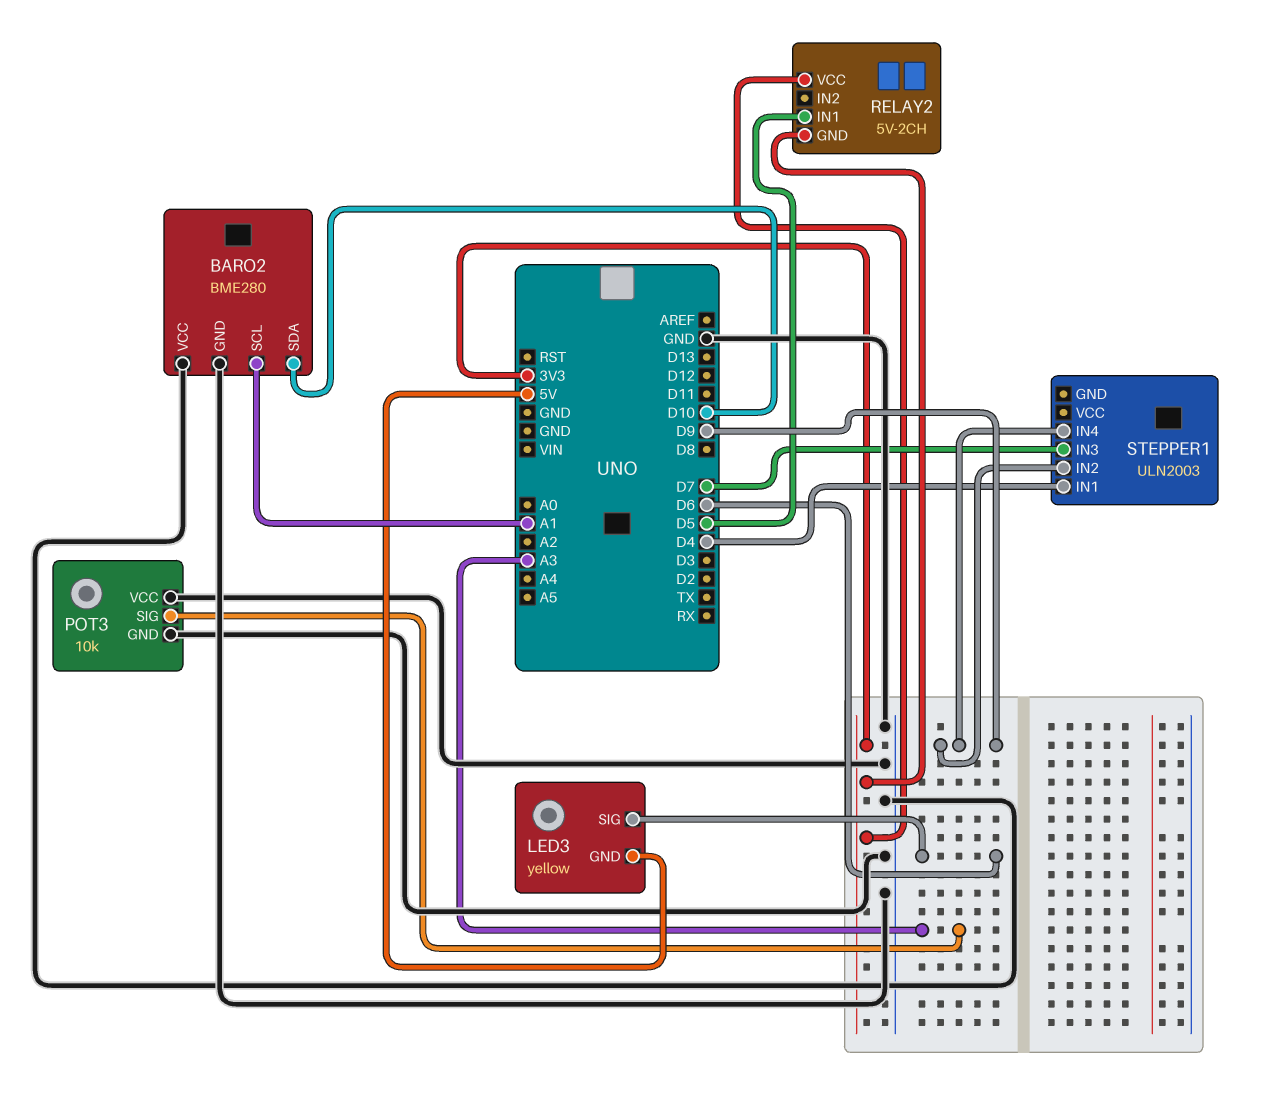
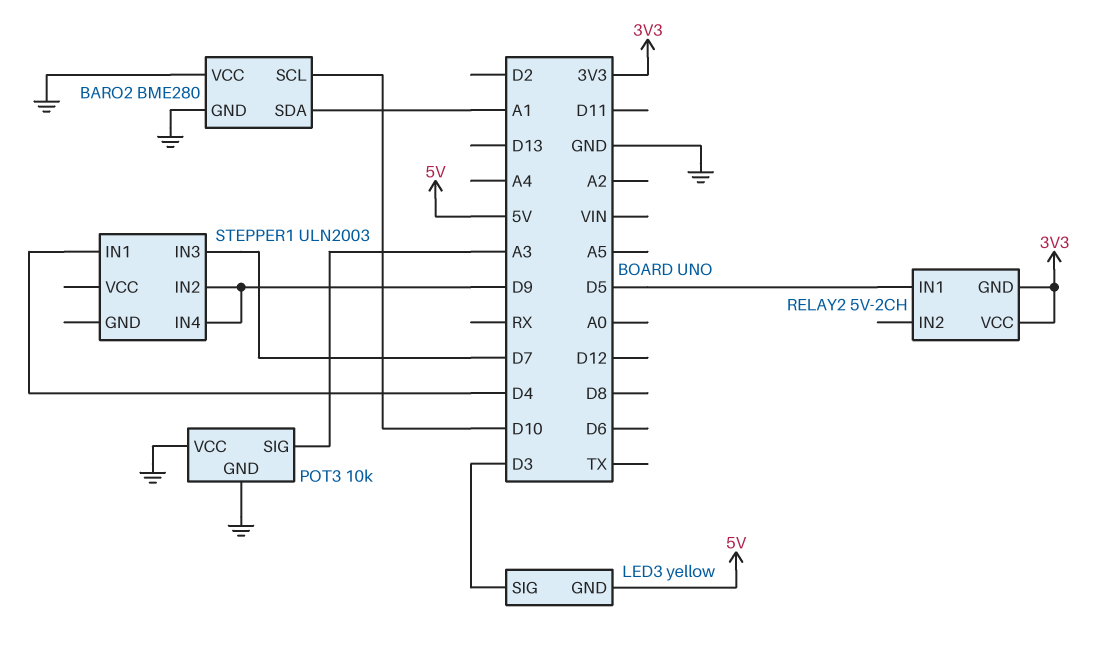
BARO2 pin SCL: A1 -> D10
BARO2 pin SDA: D10 -> A1
LED3 pin SIG: D6 -> D3

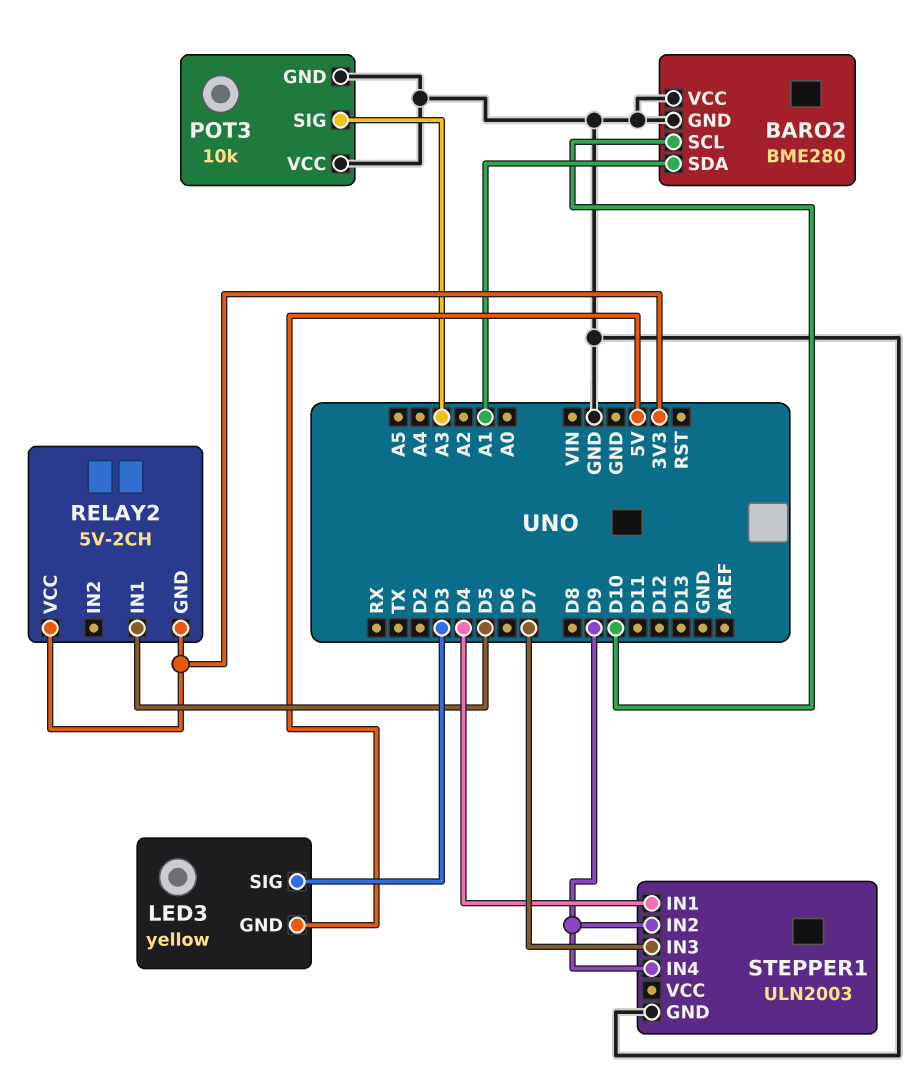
STEPPER1 pin GND: none -> GND

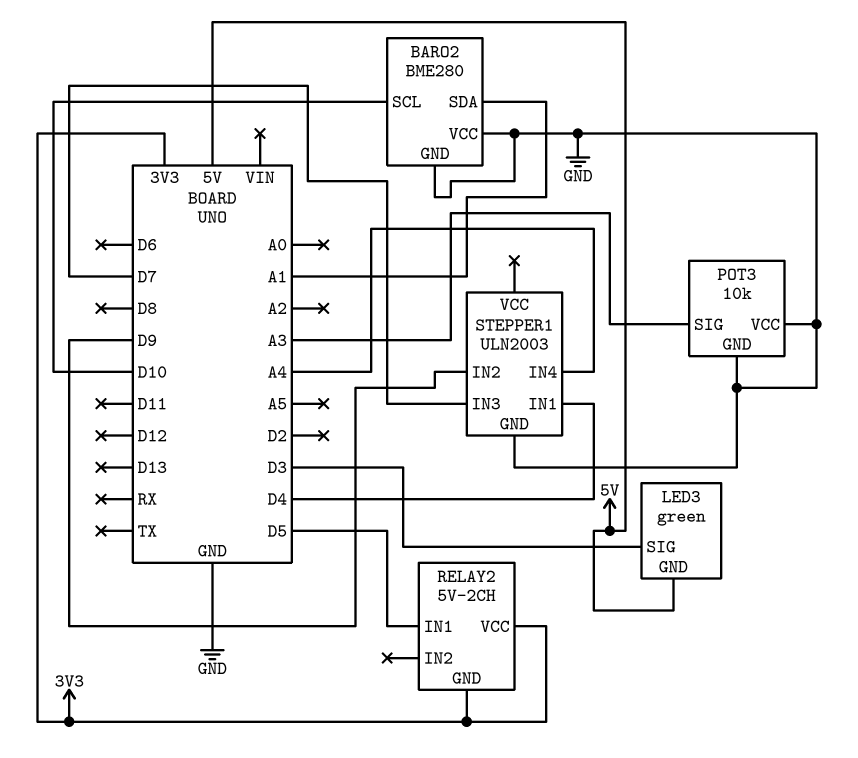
LED3: yellow -> green
STEPPER1 pin IN4: D9 -> A4

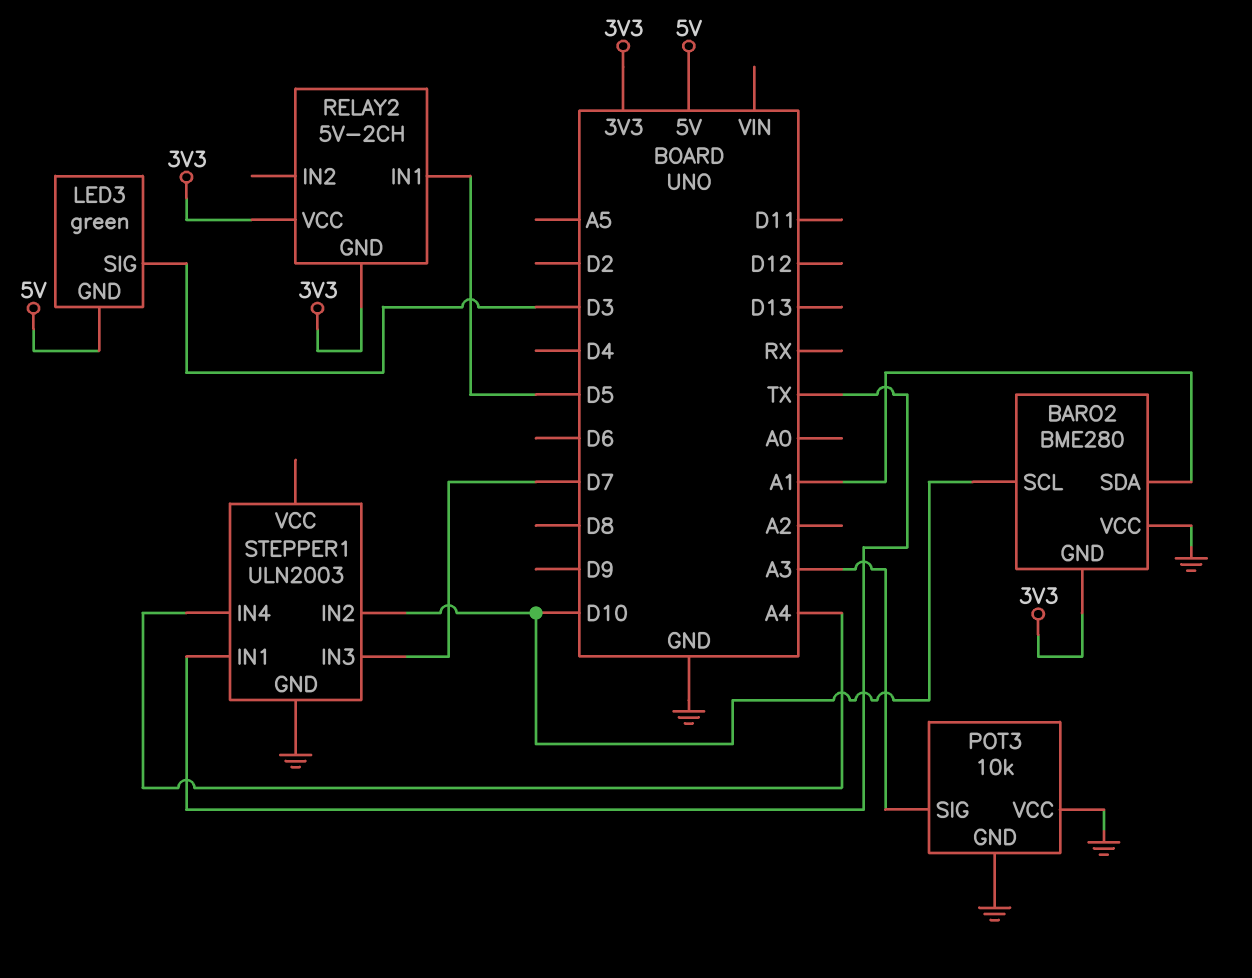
BARO2 pin GND: GND -> 3V3
STEPPER1 pin IN1: D4 -> TX
STEPPER1 pin IN2: D9 -> D10

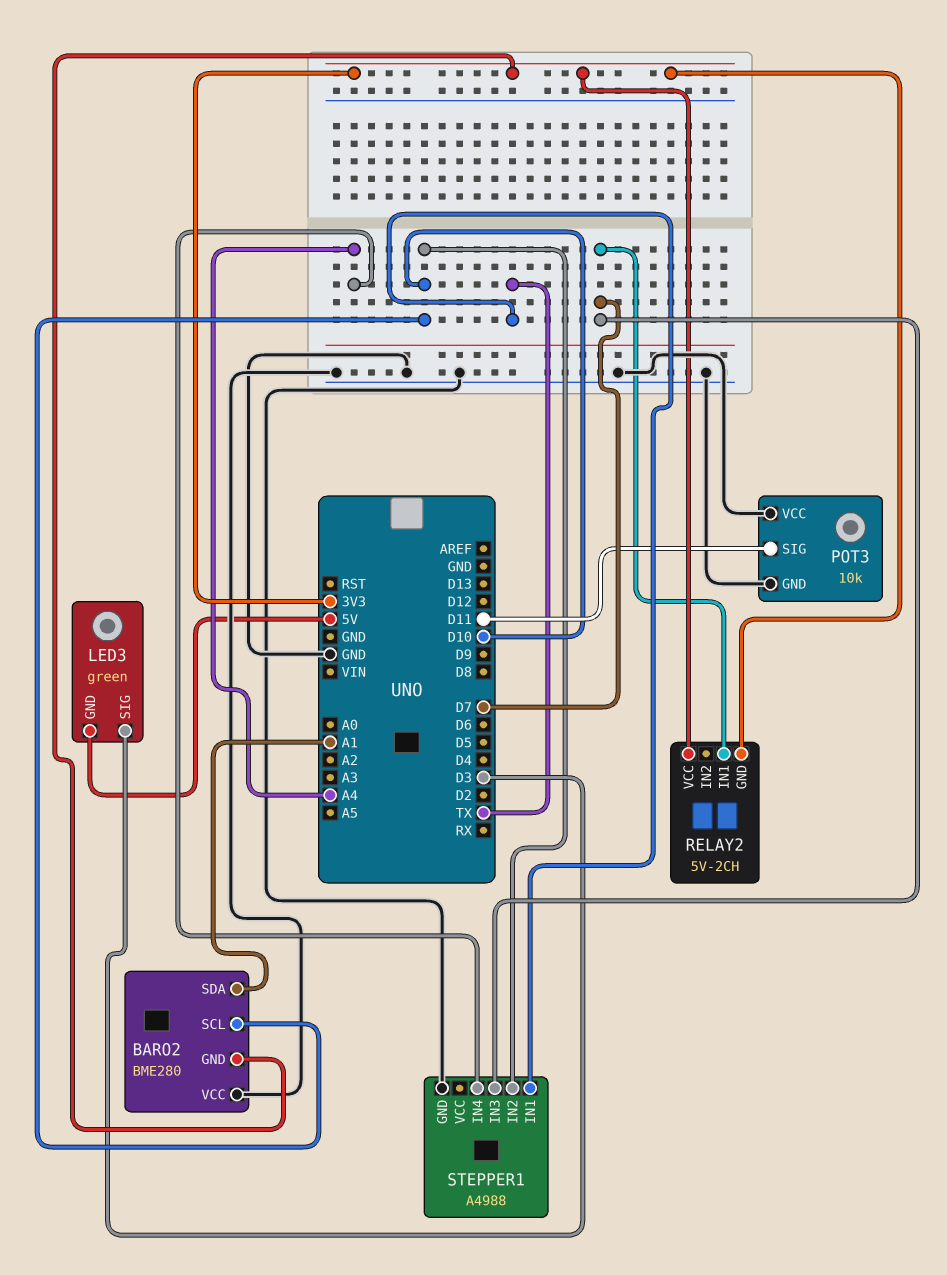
POT3 pin SIG: A3 -> D11
RELAY2 pin IN1: D5 -> D7
STEPPER1: ULN2003 -> A4988

